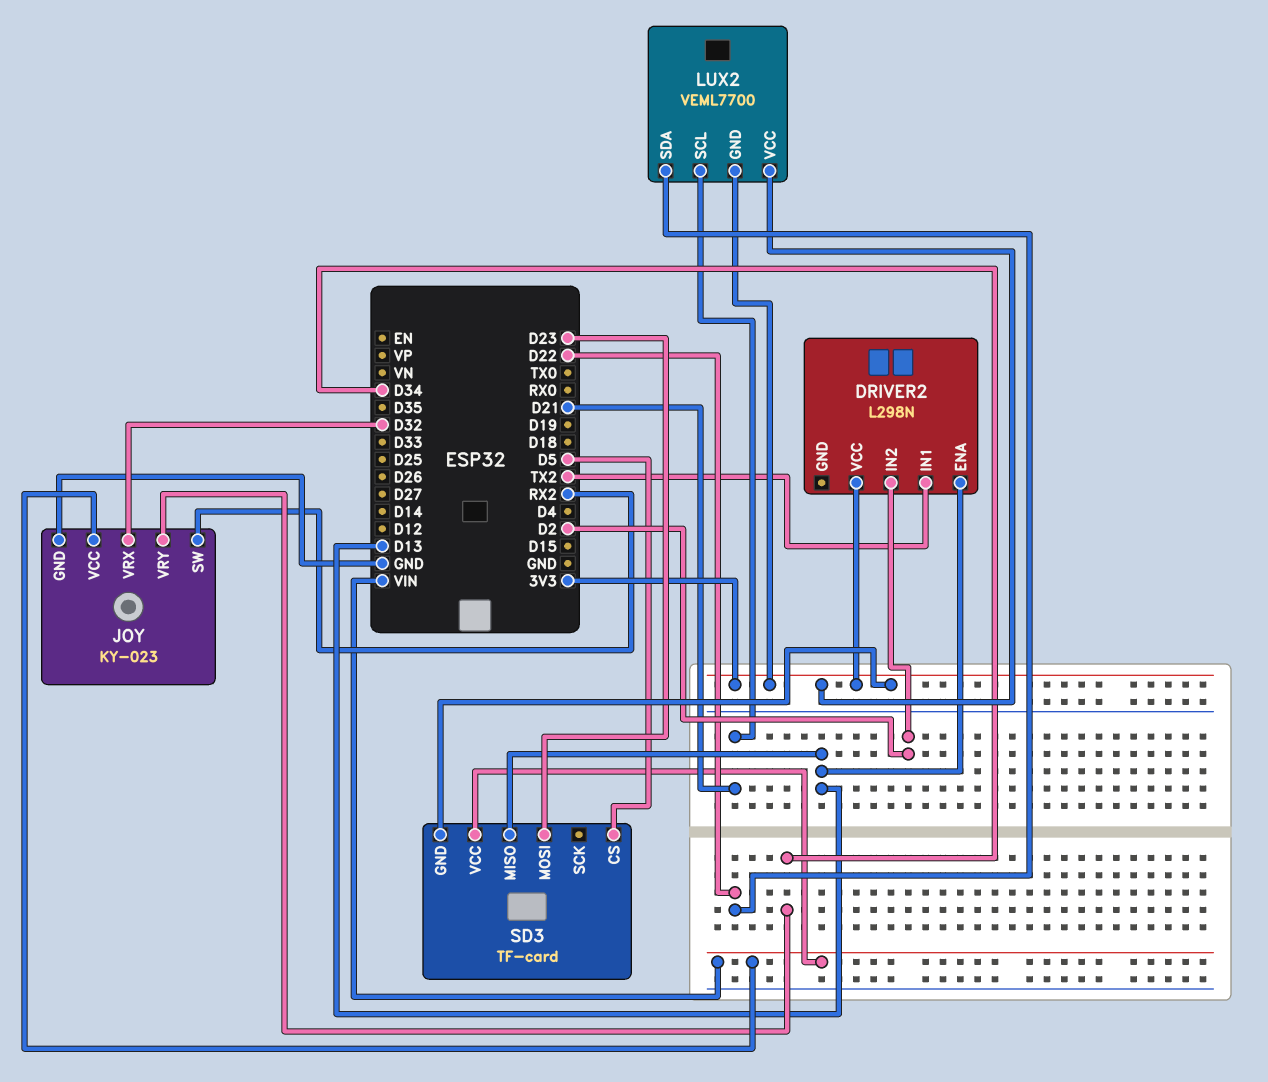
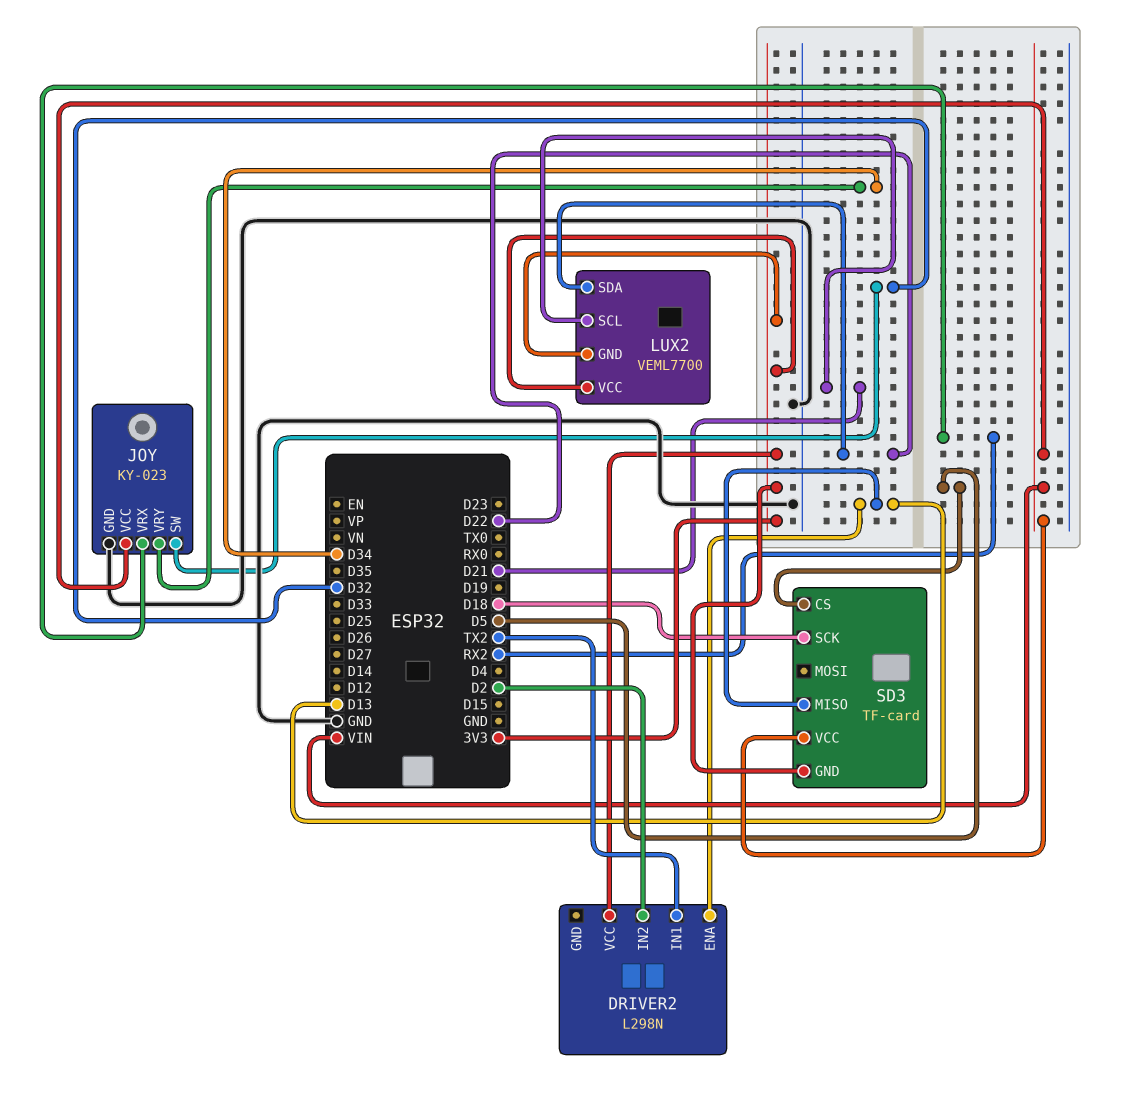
JOY pin SW: RX2 -> D32
JOY pin VRX: D32 -> RX2
SD3 pin MOSI: D23 -> none
SD3 pin SCK: none -> D18

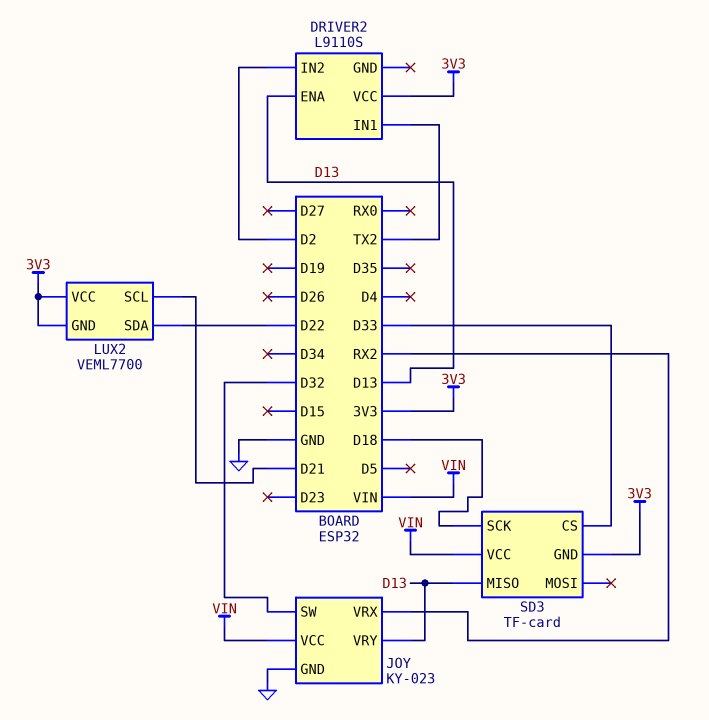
DRIVER2: L298N -> L9110S
JOY pin VRY: D34 -> D13
SD3 pin CS: D5 -> D33

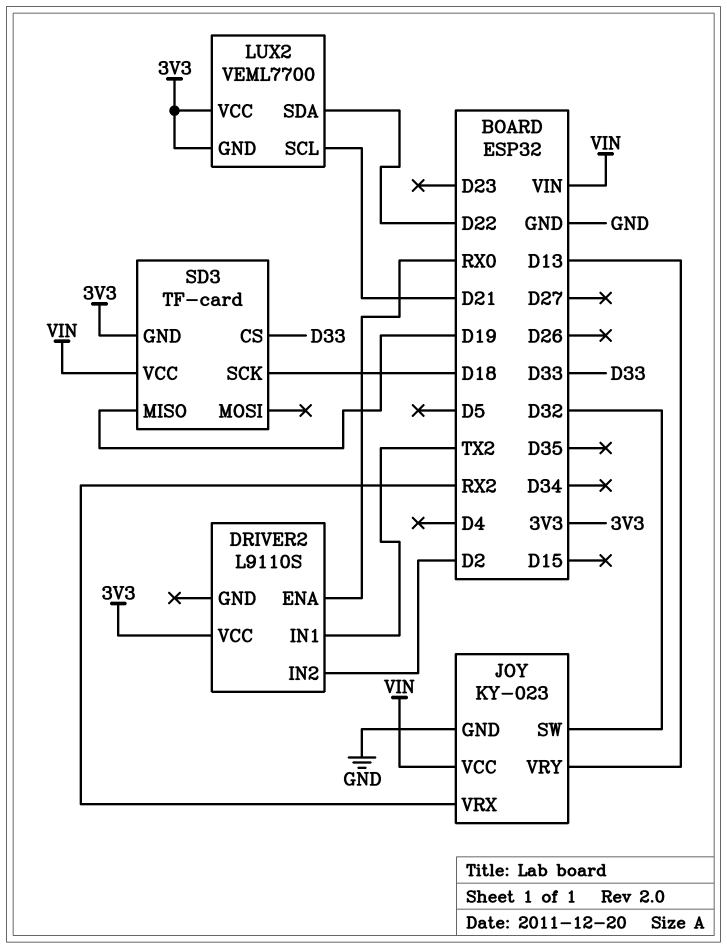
DRIVER2 pin ENA: D13 -> RX0
SD3 pin MISO: D13 -> D19

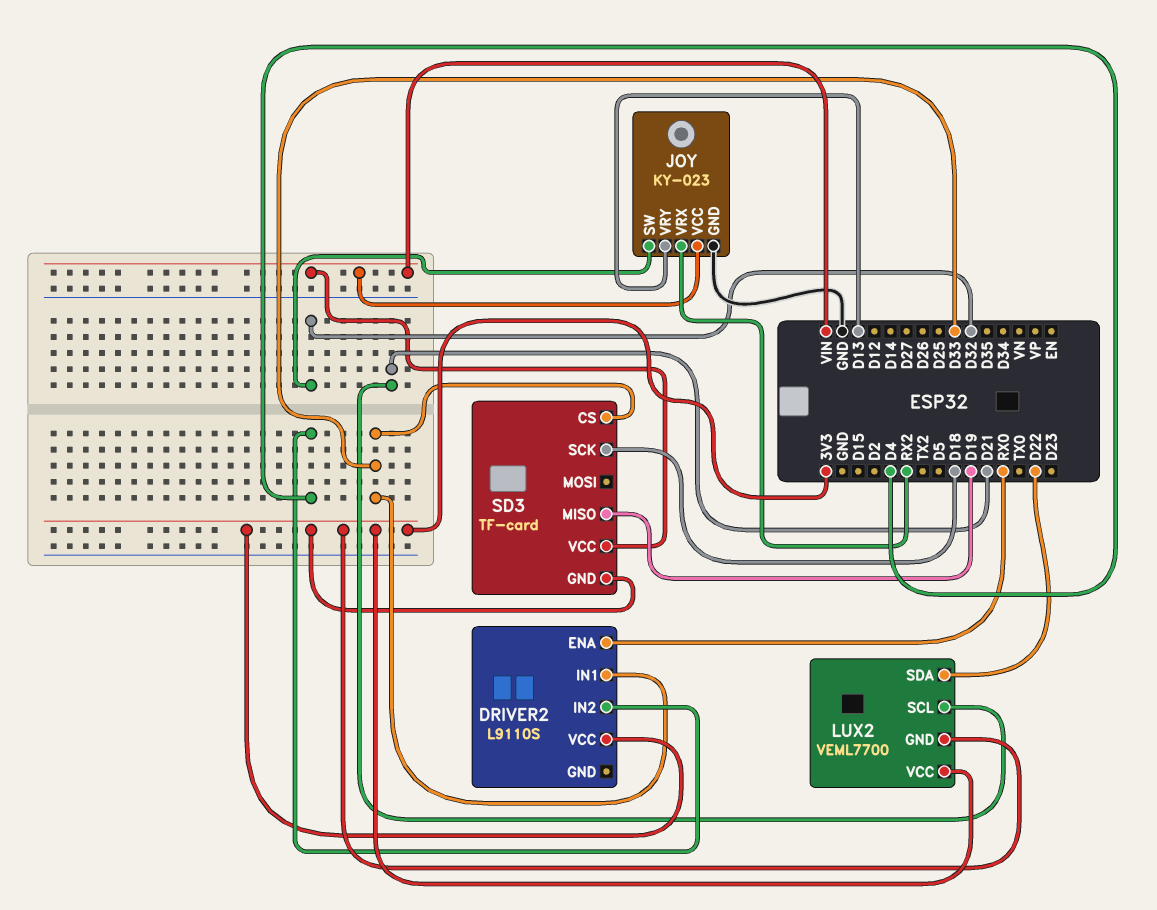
DRIVER2 pin IN1: TX2 -> D33
DRIVER2 pin IN2: D2 -> D4

